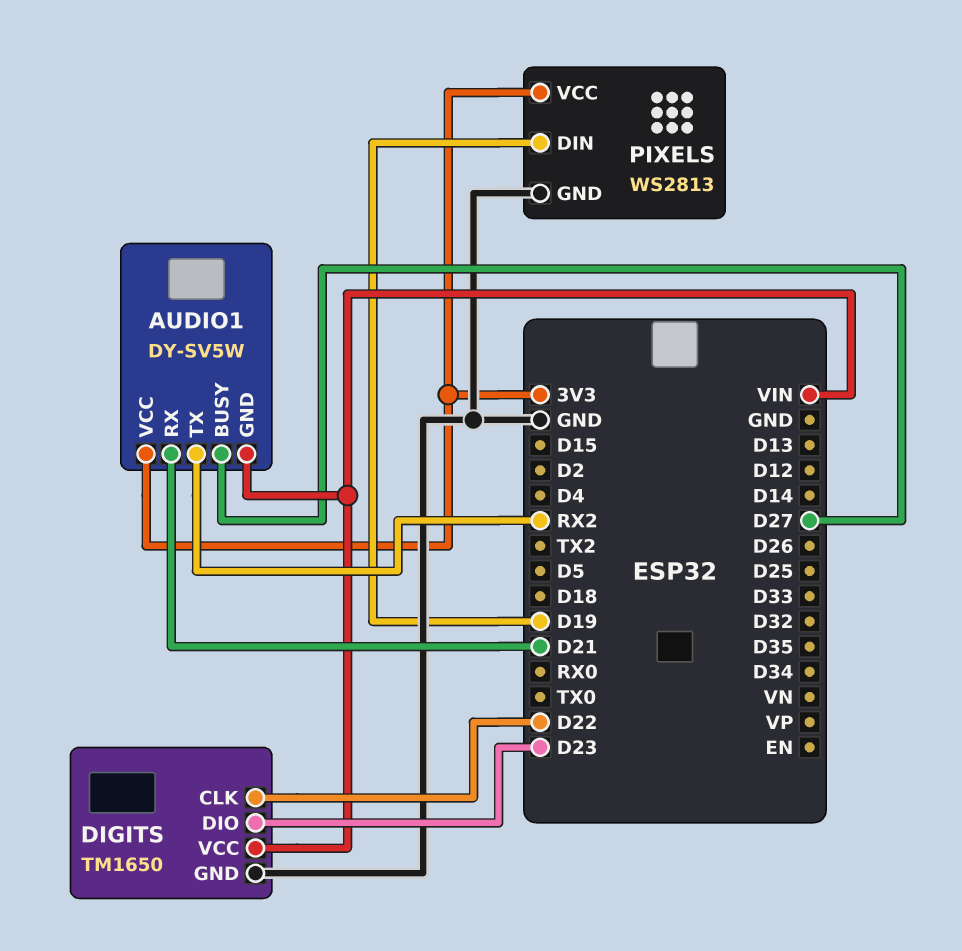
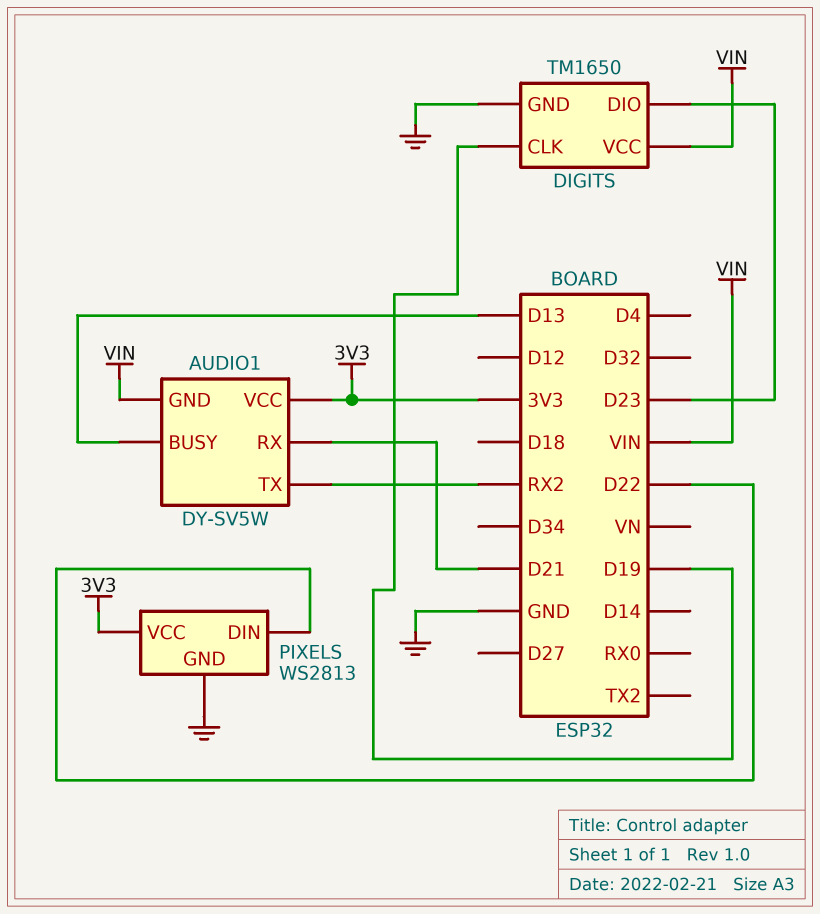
AUDIO1 pin BUSY: D27 -> D13
DIGITS pin CLK: D22 -> D19
PIXELS pin DIN: D19 -> D22

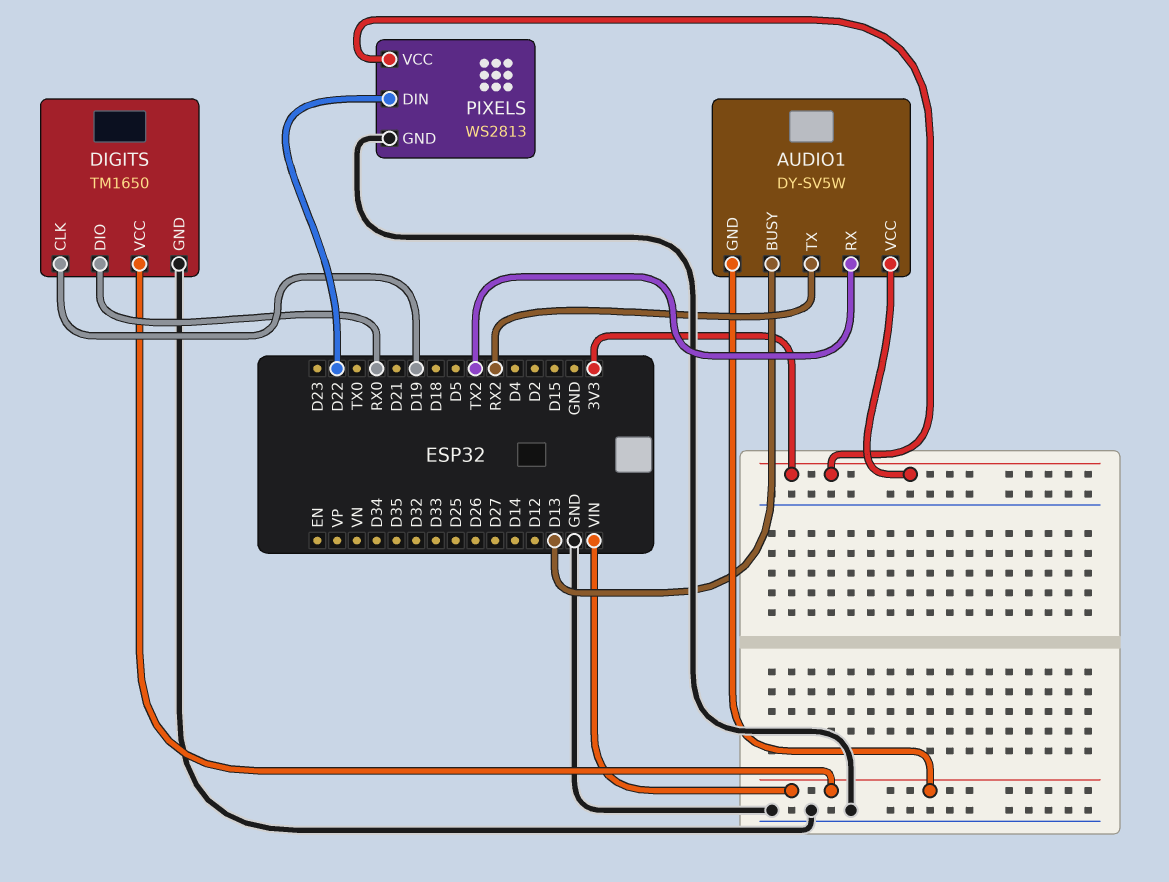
AUDIO1 pin RX: D21 -> TX2
DIGITS pin DIO: D23 -> RX0

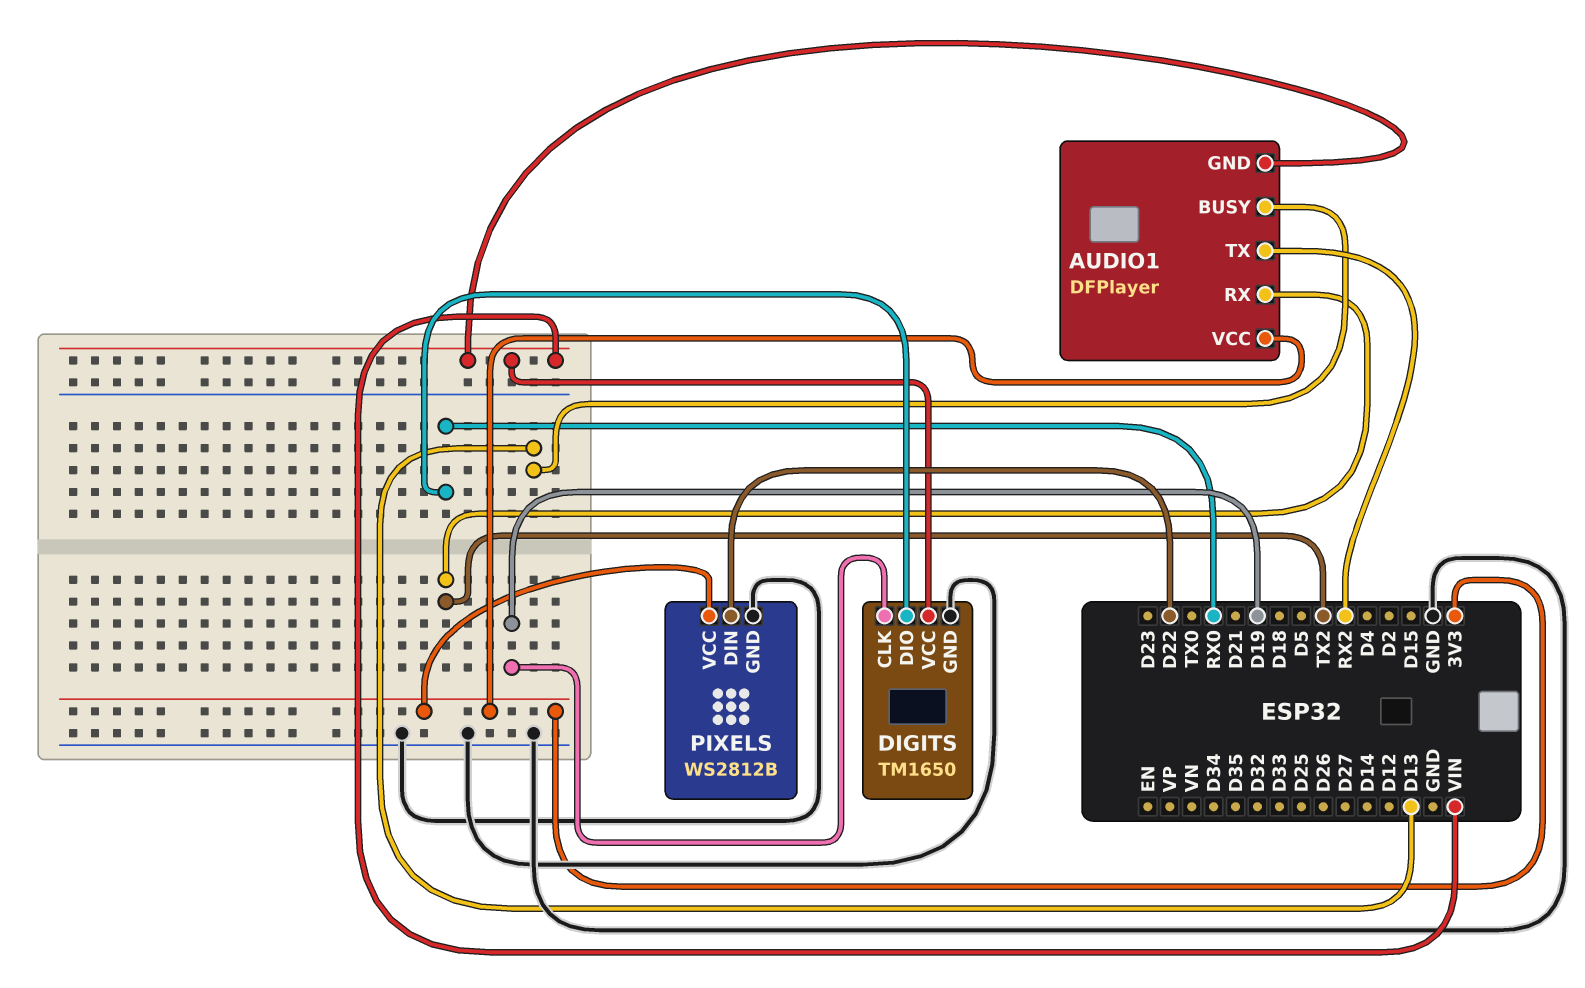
AUDIO1: DY-SV5W -> DFPlayer
PIXELS: WS2813 -> WS2812B

